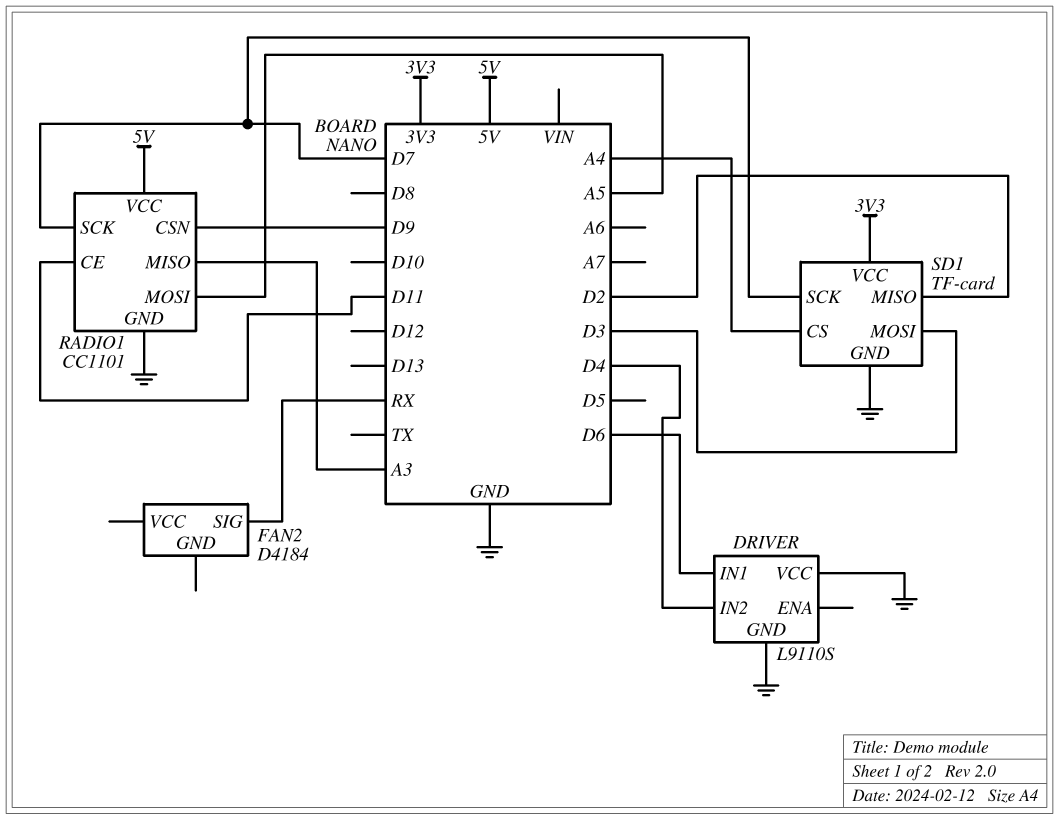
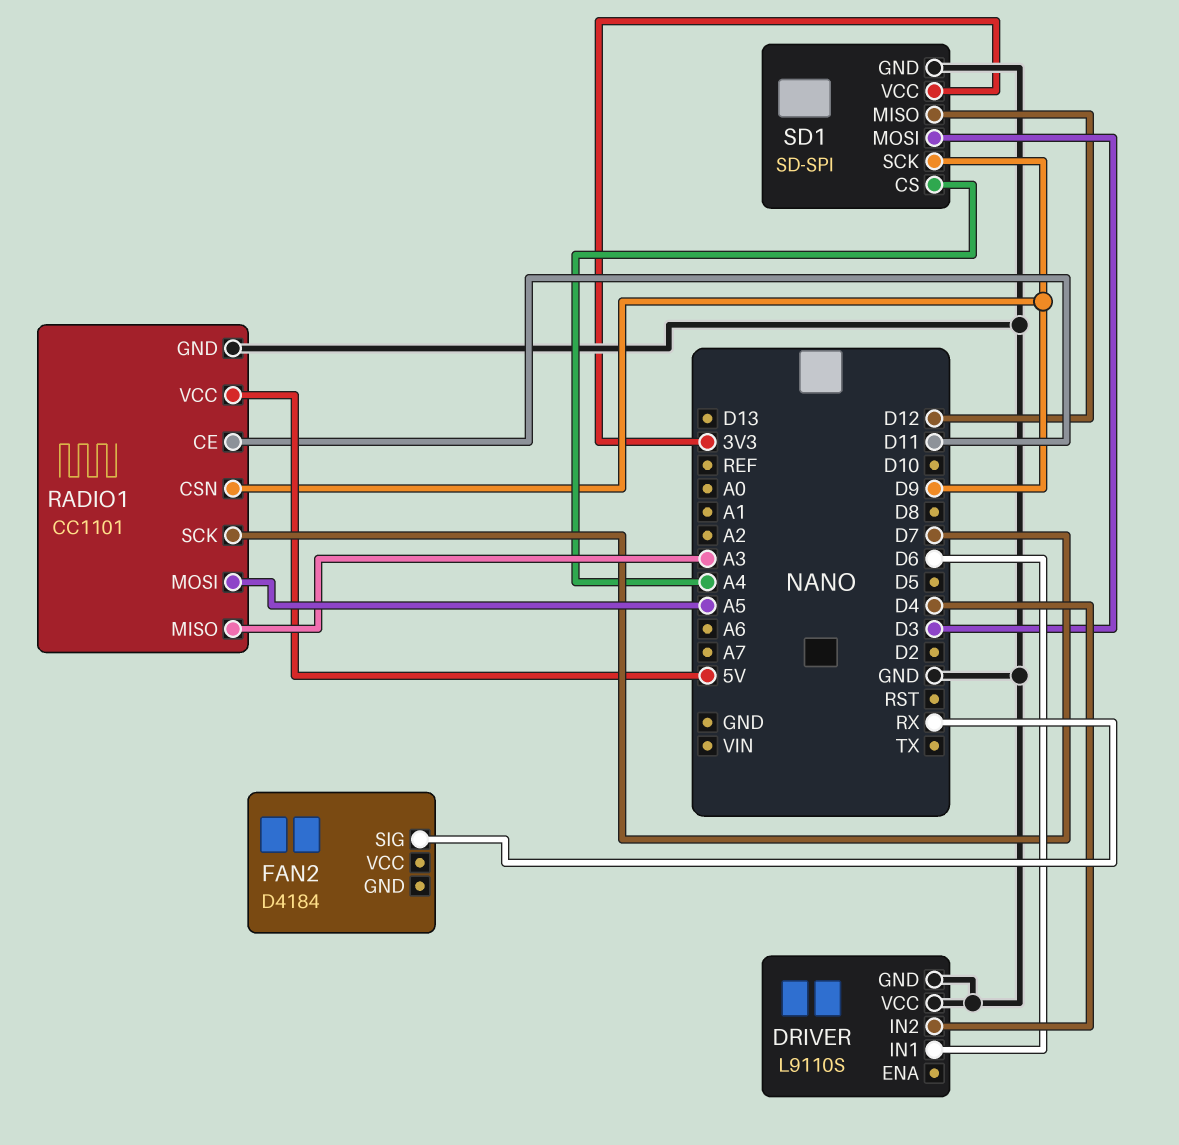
SD1: TF-card -> SD-SPI
SD1 pin MISO: D2 -> D12
SD1 pin SCK: D7 -> D9

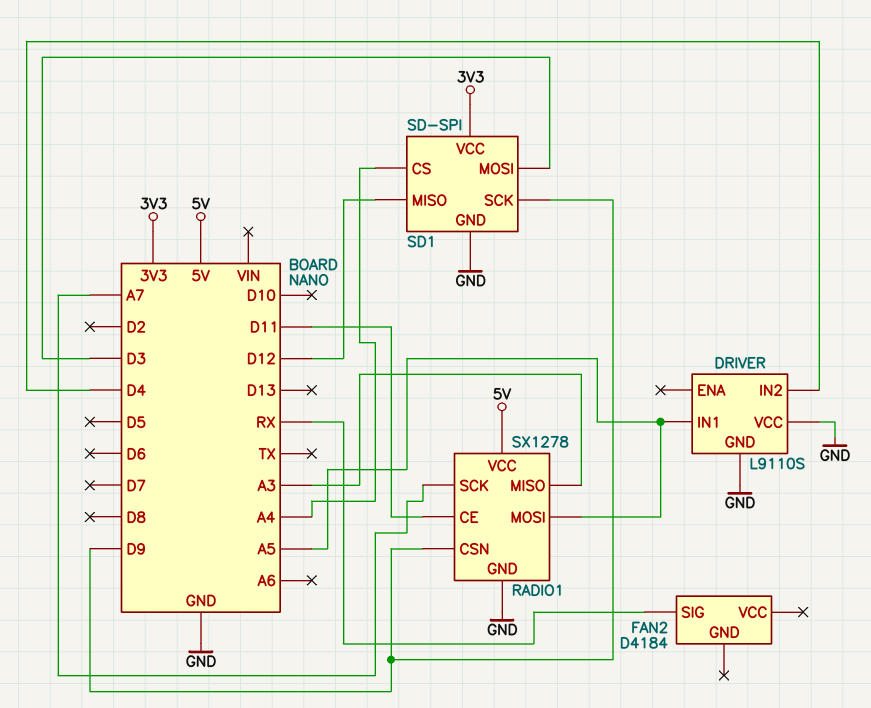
DRIVER pin IN1: D6 -> A5
RADIO1: CC1101 -> SX1278
RADIO1 pin SCK: D7 -> A7

